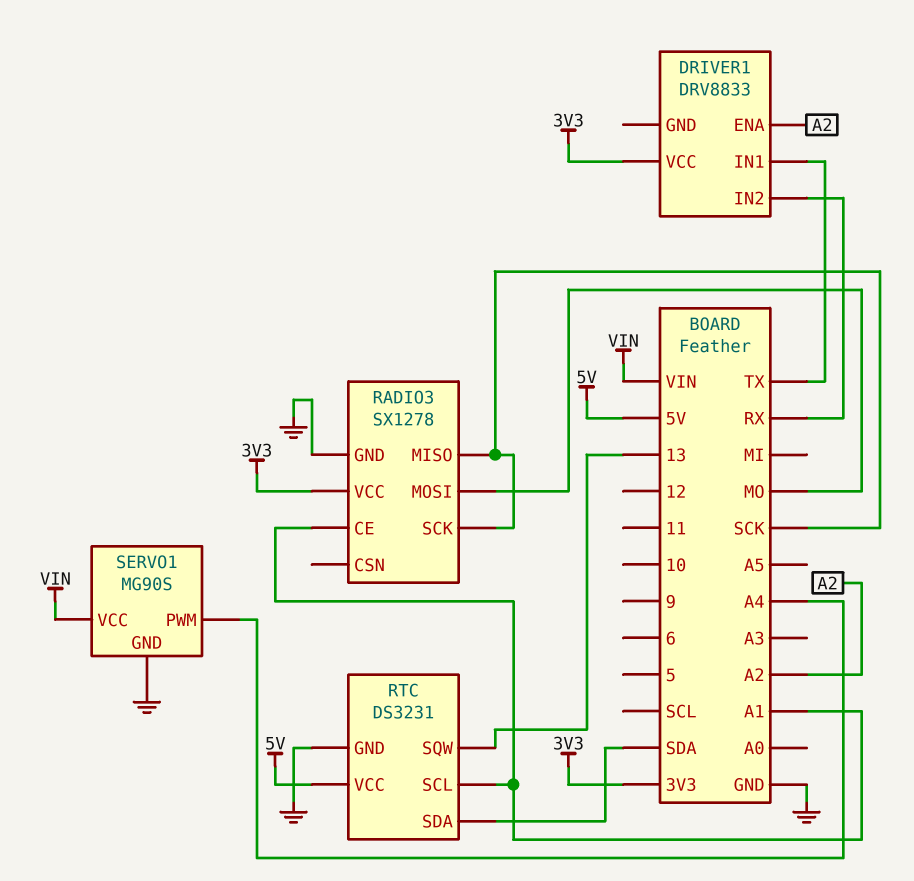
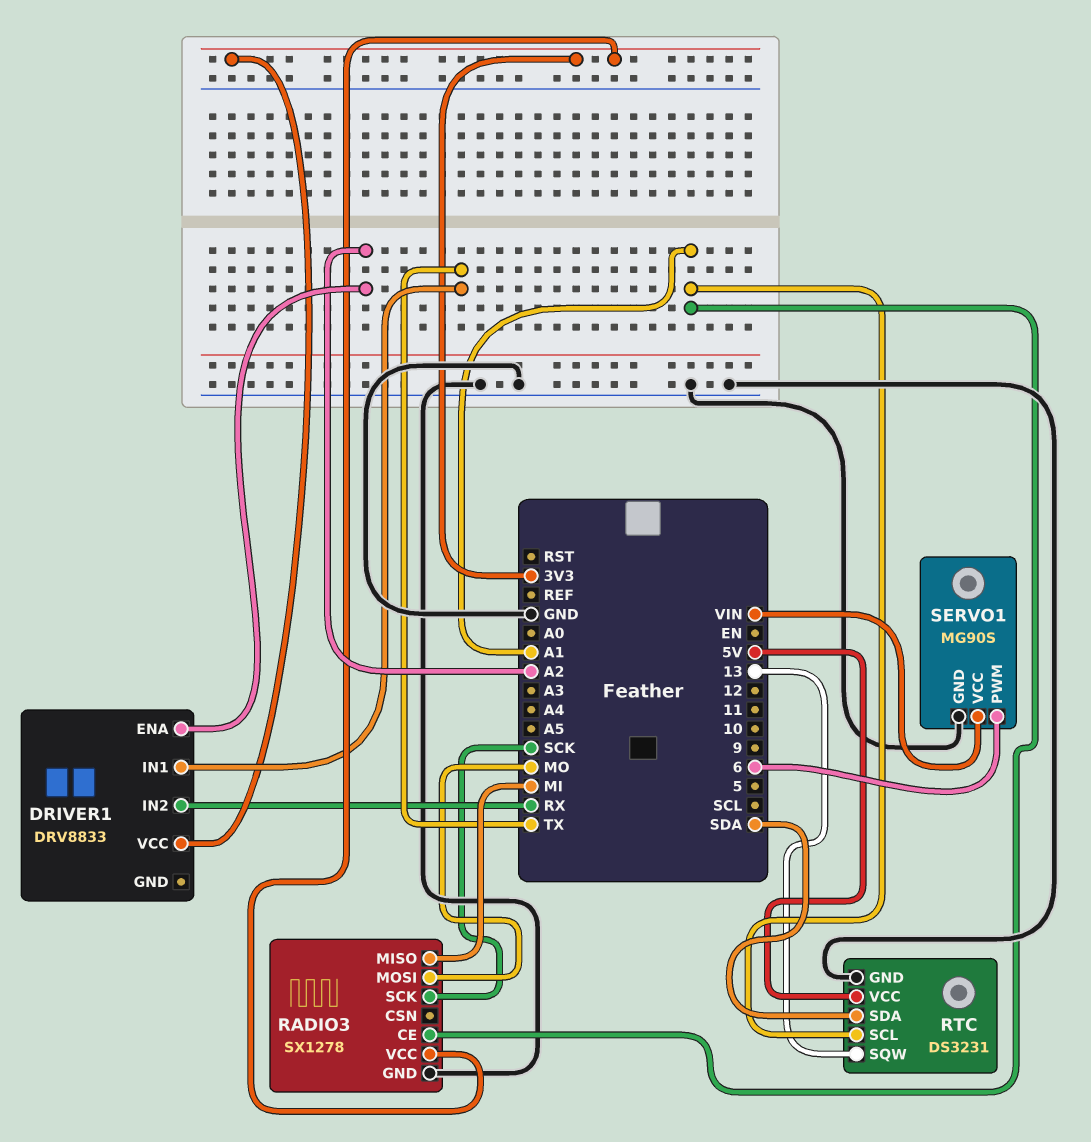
RADIO3 pin MISO: SCK -> MI
SERVO1 pin PWM: A4 -> 6

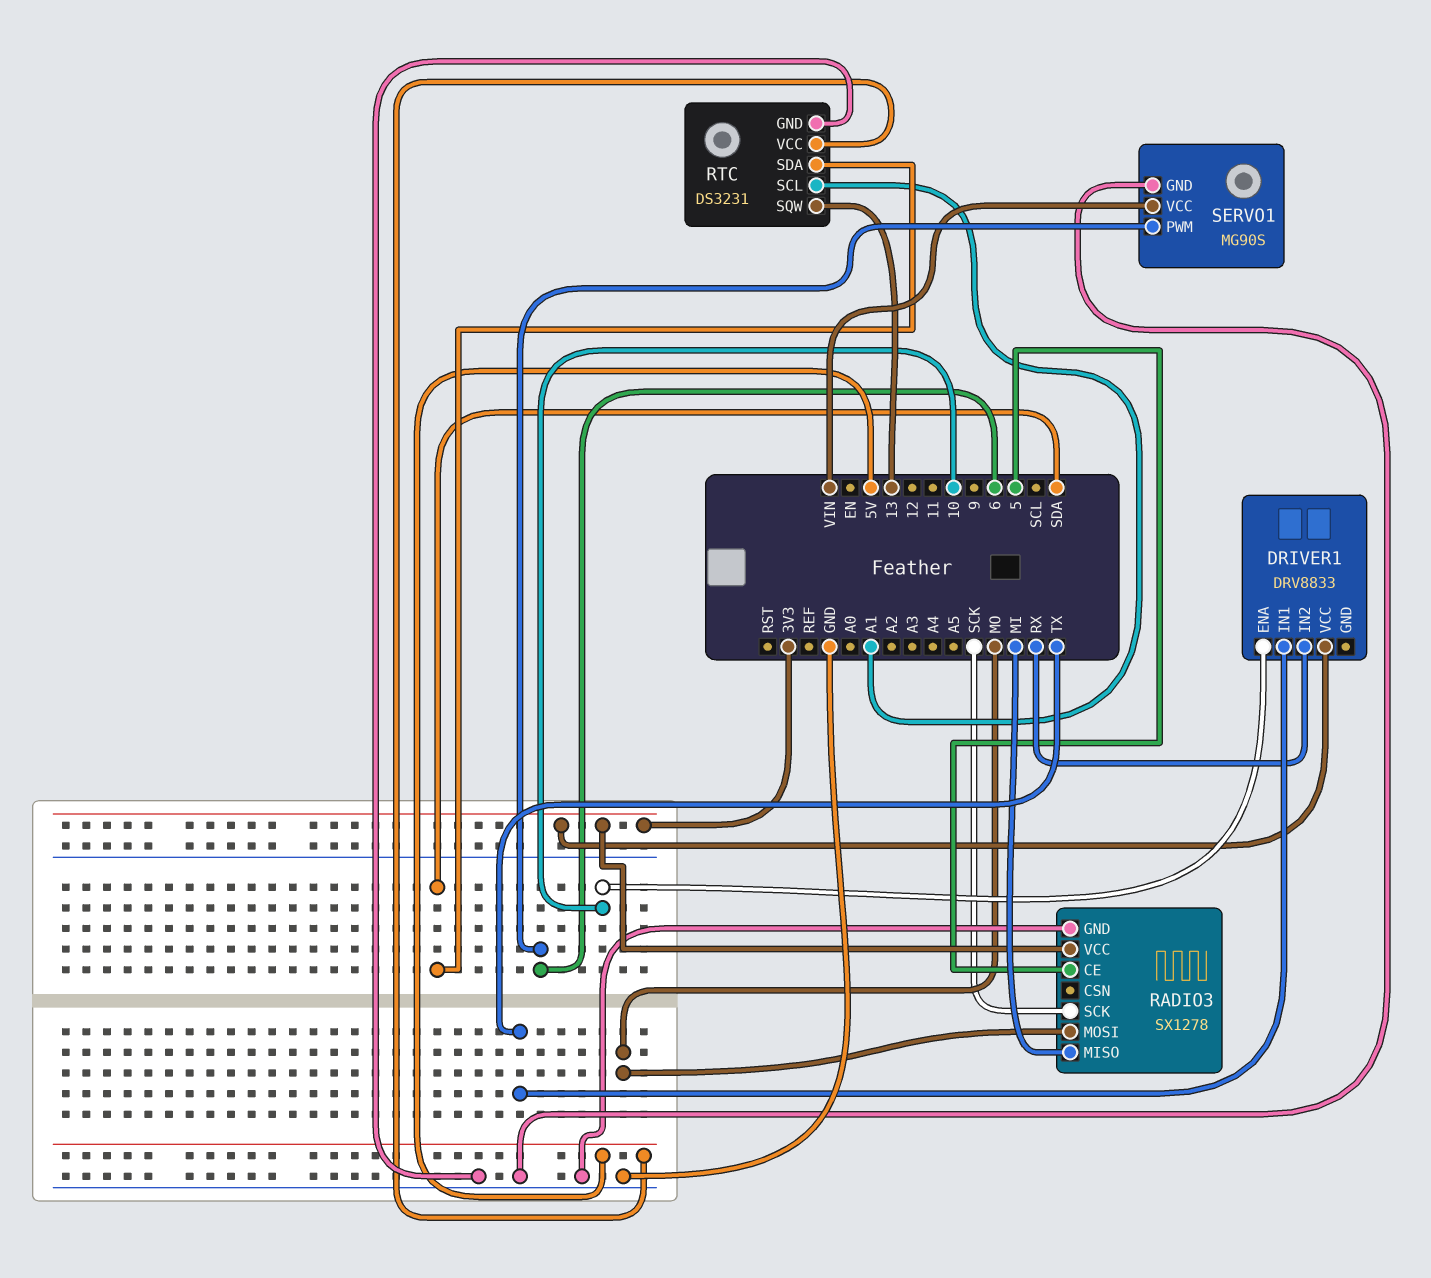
DRIVER1 pin ENA: A2 -> 10
RADIO3 pin CE: A1 -> 5

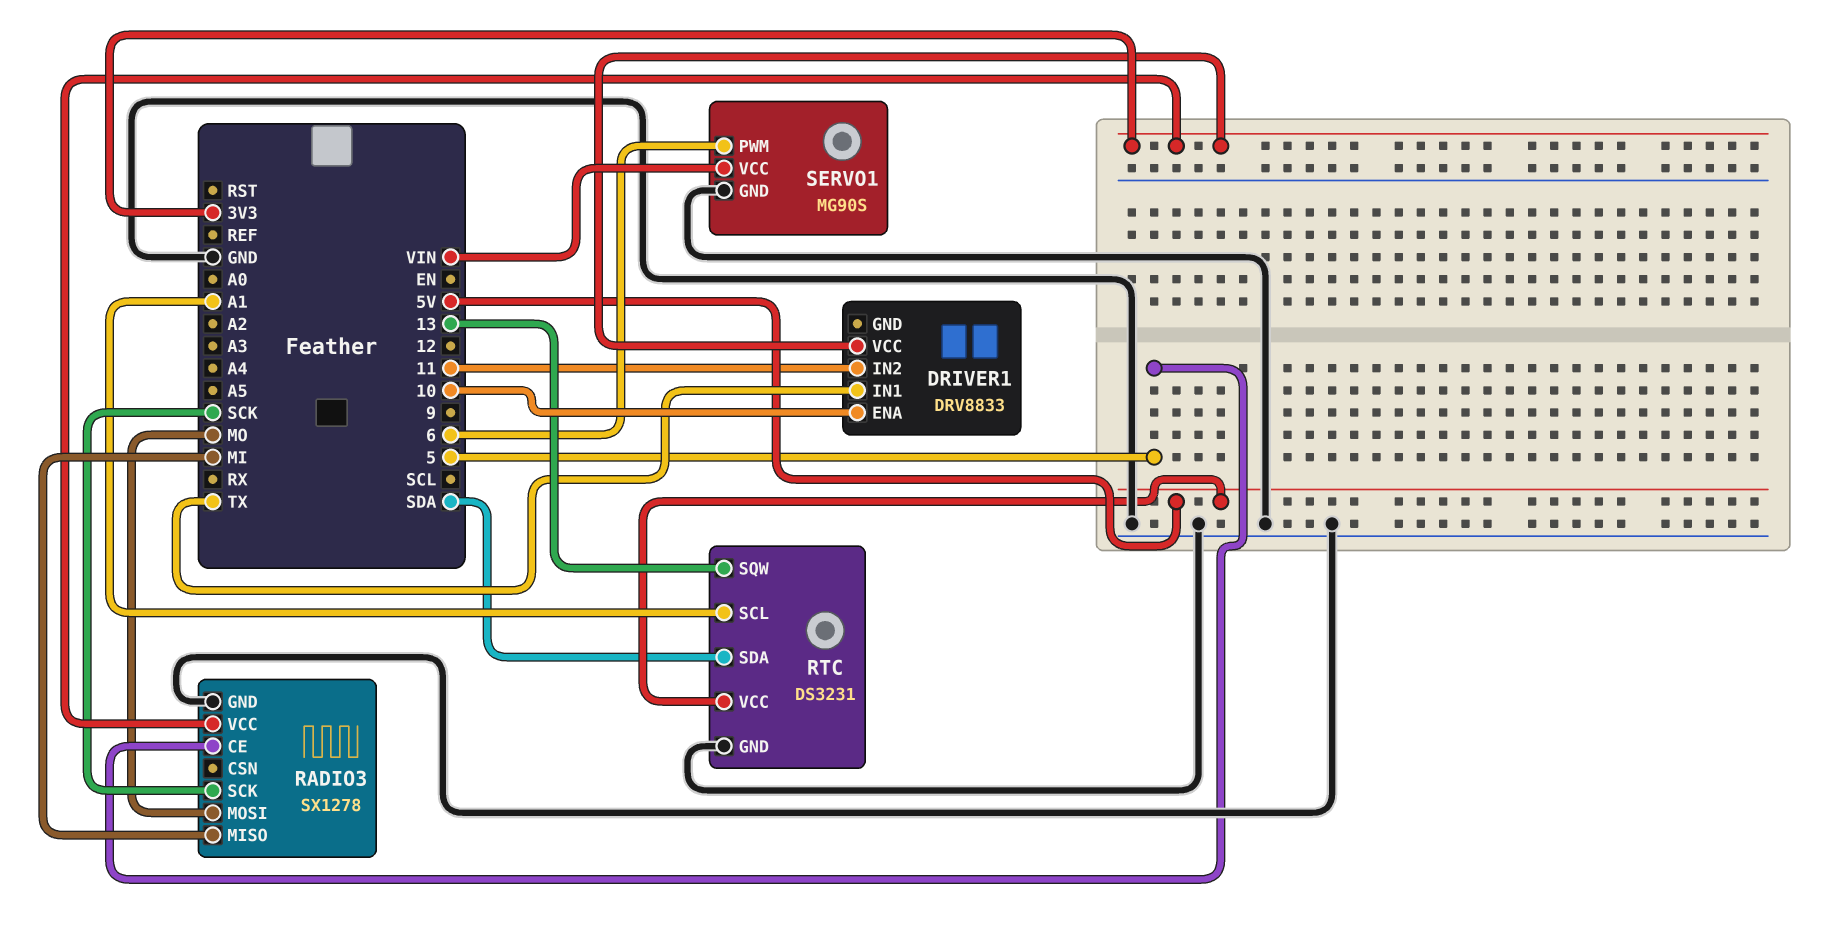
DRIVER1 pin IN2: RX -> 11

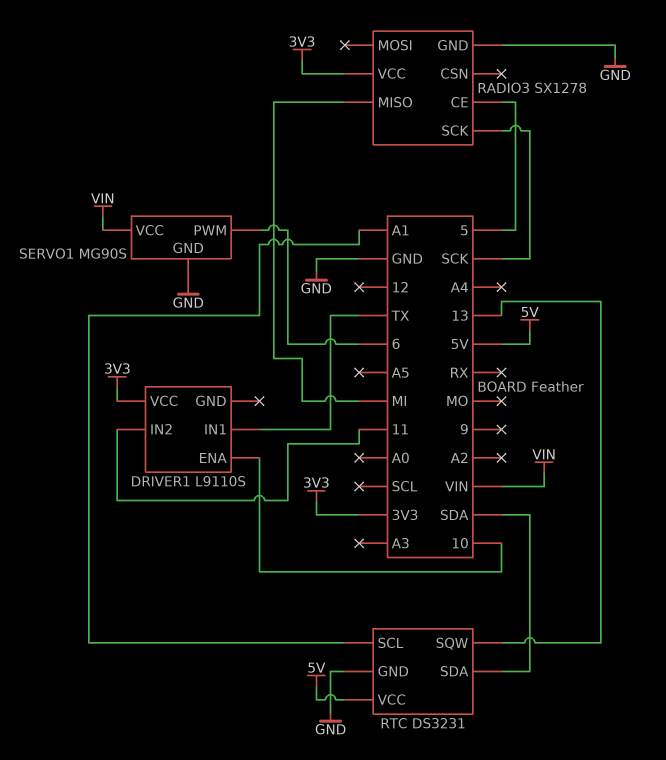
DRIVER1: DRV8833 -> L9110S
RADIO3 pin MOSI: MO -> none

